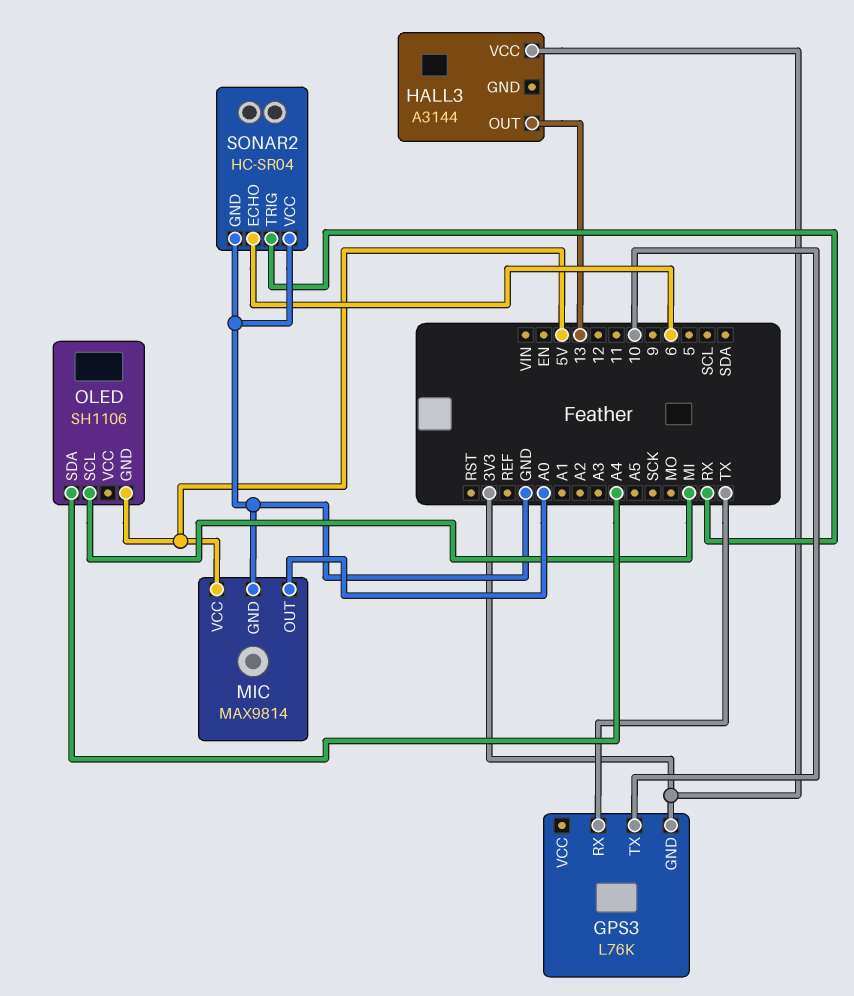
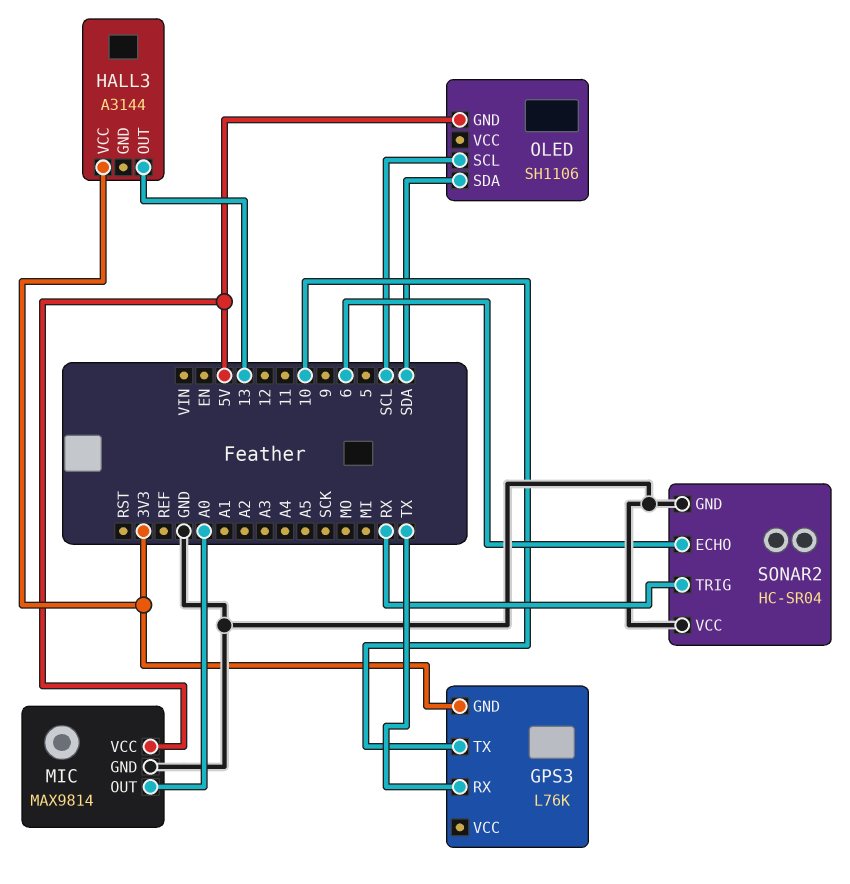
OLED pin SCL: MI -> SCL
OLED pin SDA: A4 -> SDA

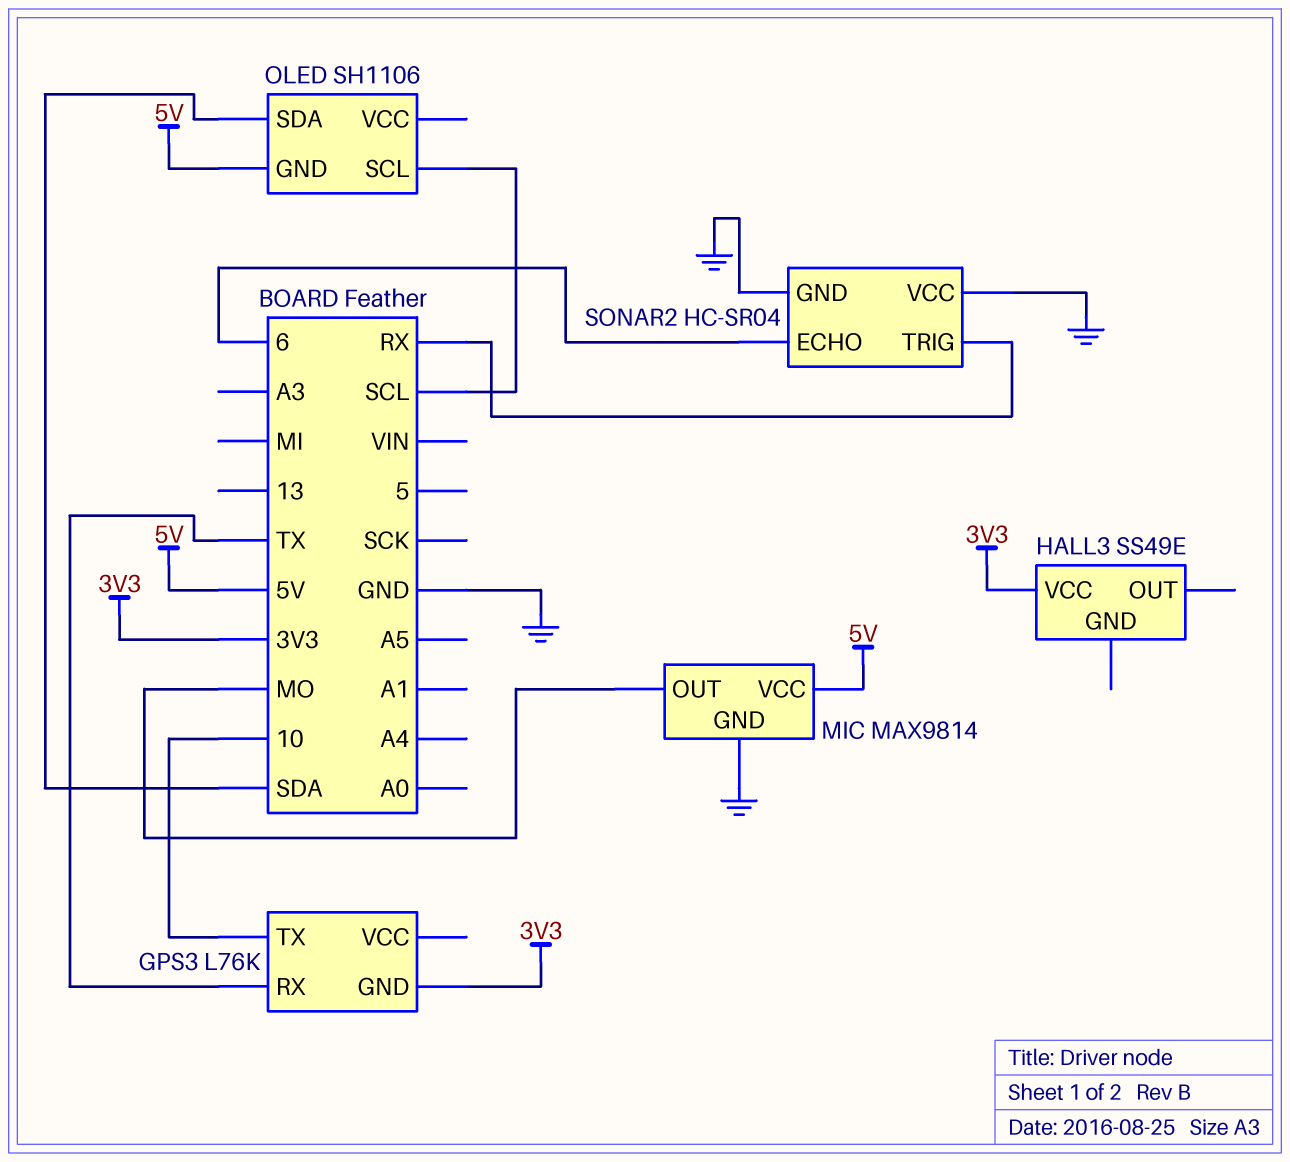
HALL3: A3144 -> SS49E
HALL3 pin OUT: 13 -> none
MIC pin OUT: A0 -> MO

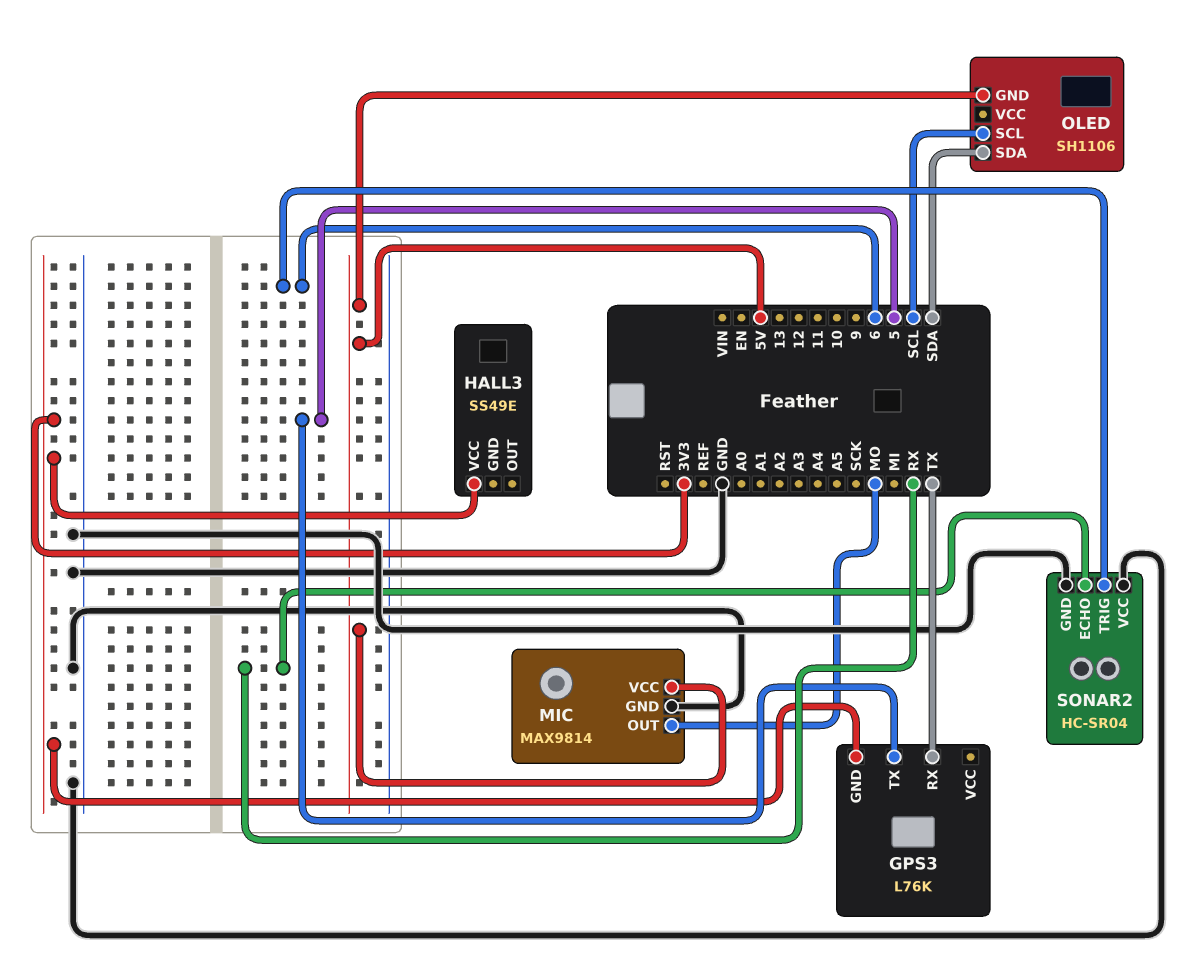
GPS3 pin TX: 10 -> 5
SONAR2 pin ECHO: 6 -> RX
SONAR2 pin TRIG: RX -> 6

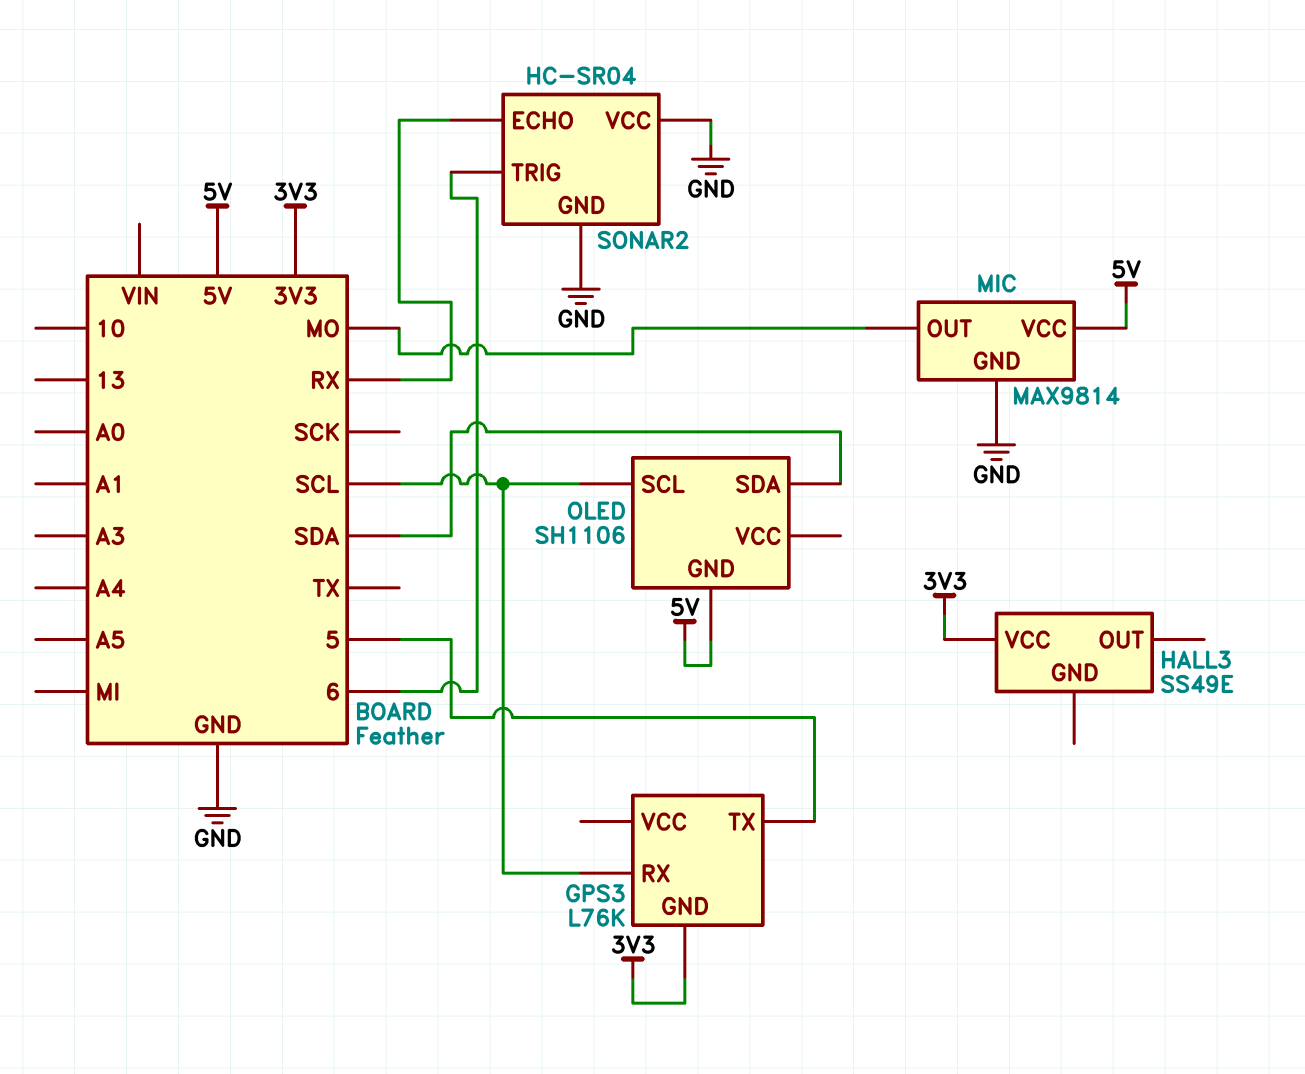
GPS3 pin RX: TX -> SCL

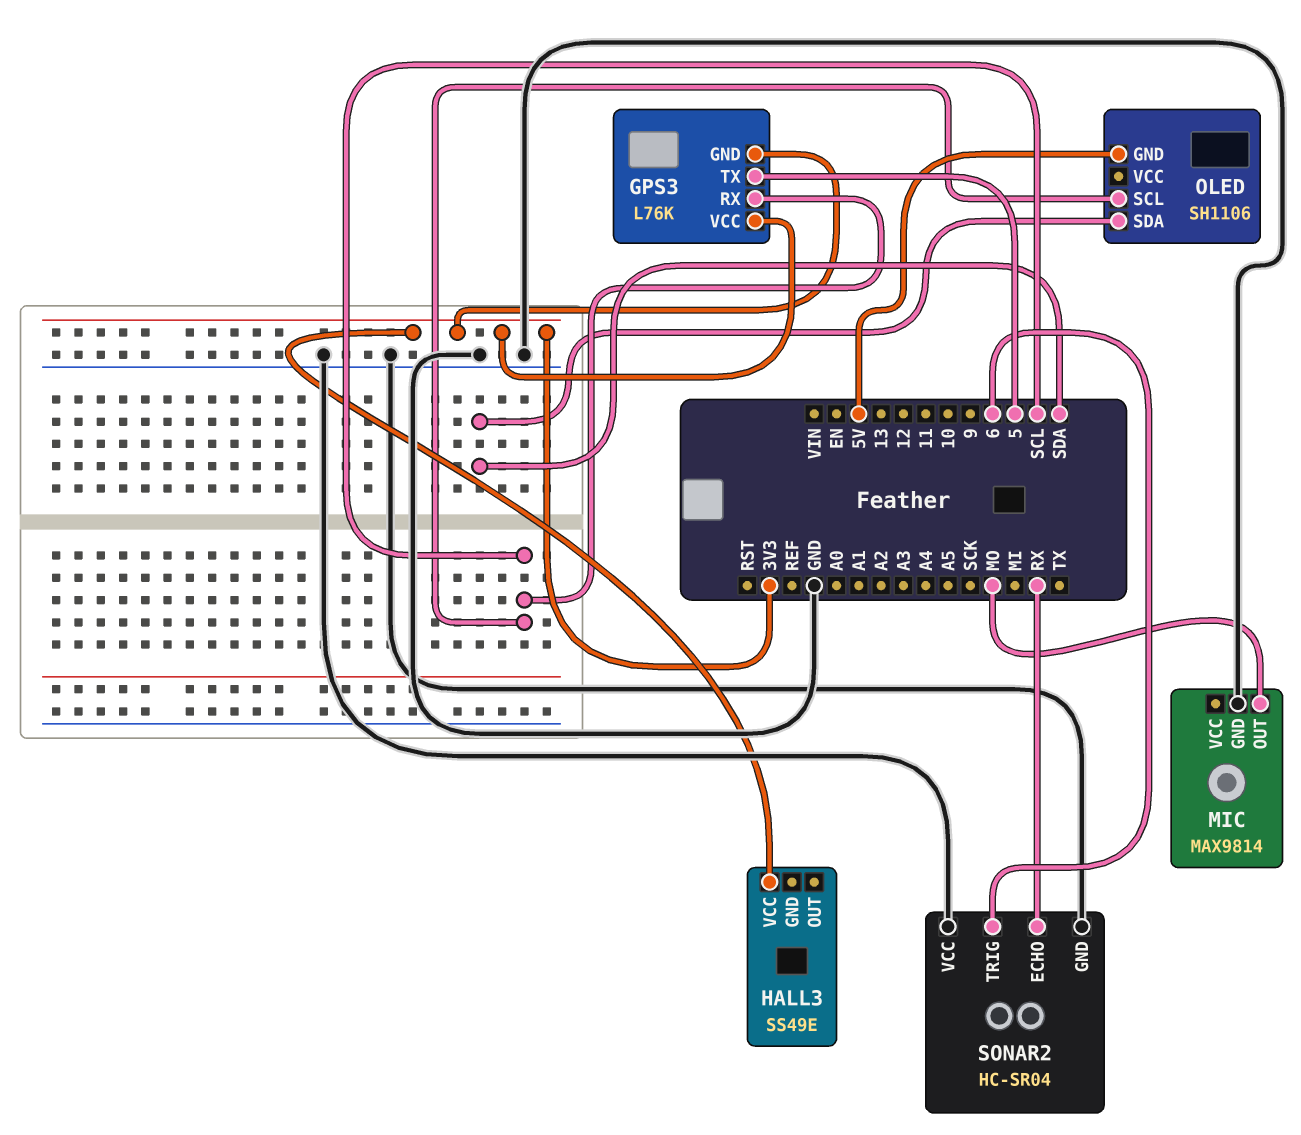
GPS3 pin VCC: none -> 3V3
MIC pin VCC: 5V -> none

